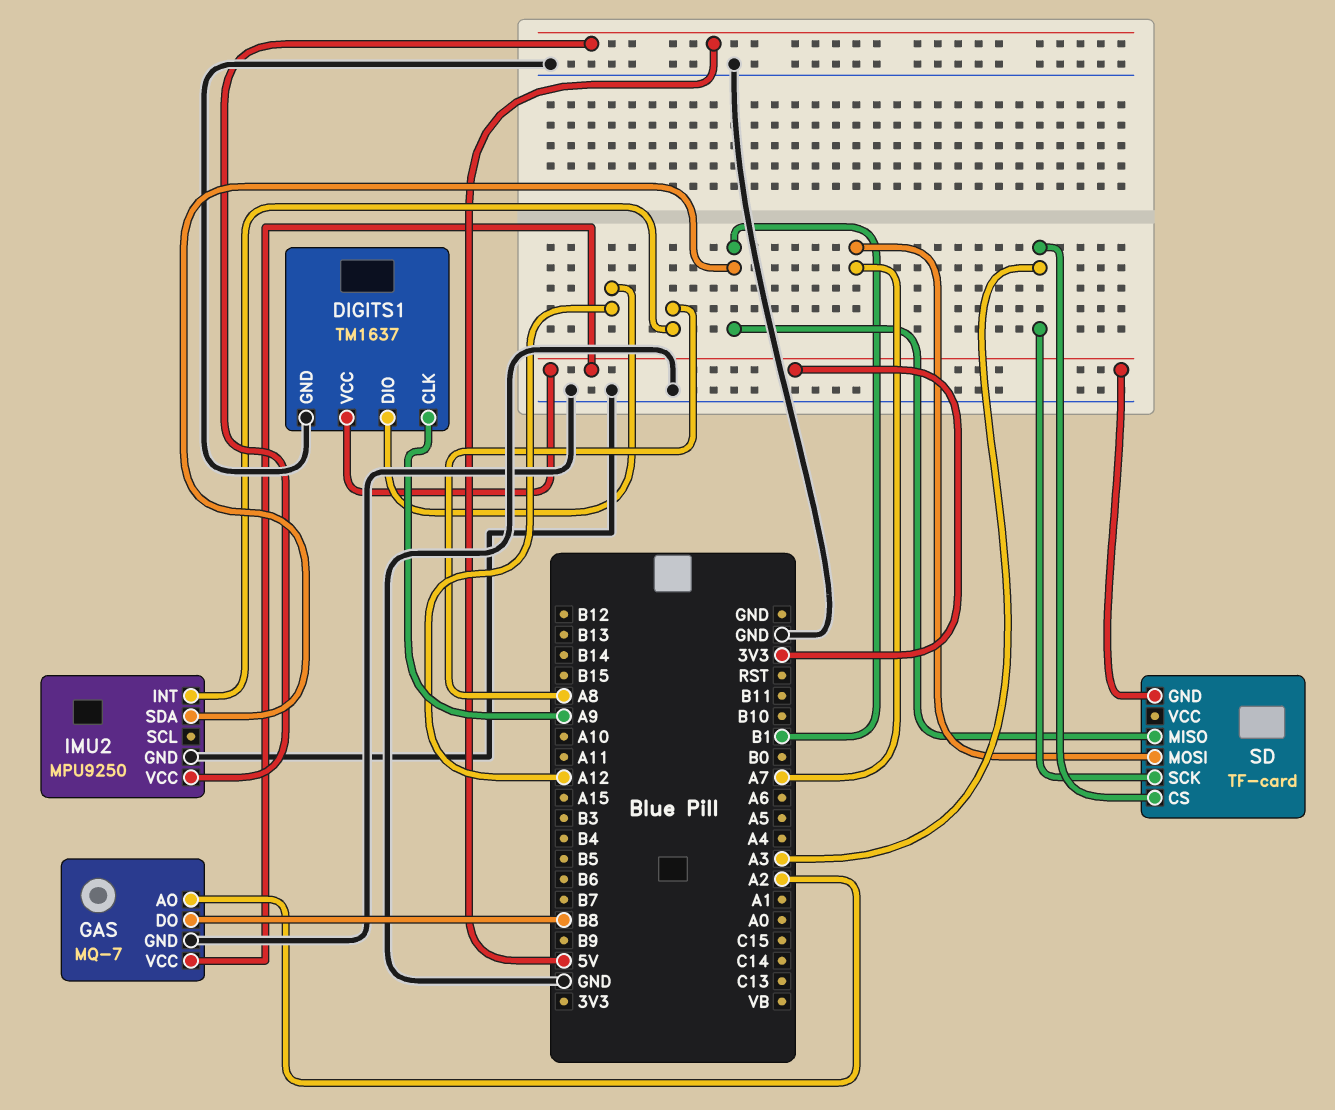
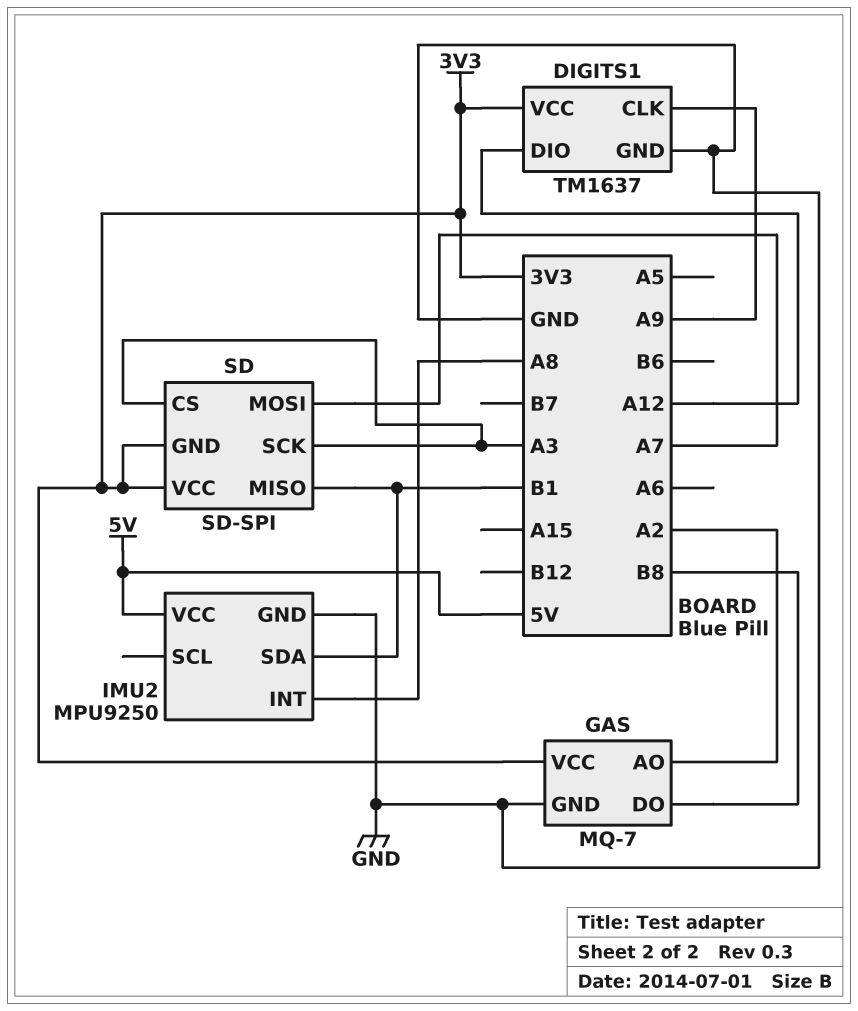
SD: TF-card -> SD-SPI
SD pin VCC: none -> 3V3

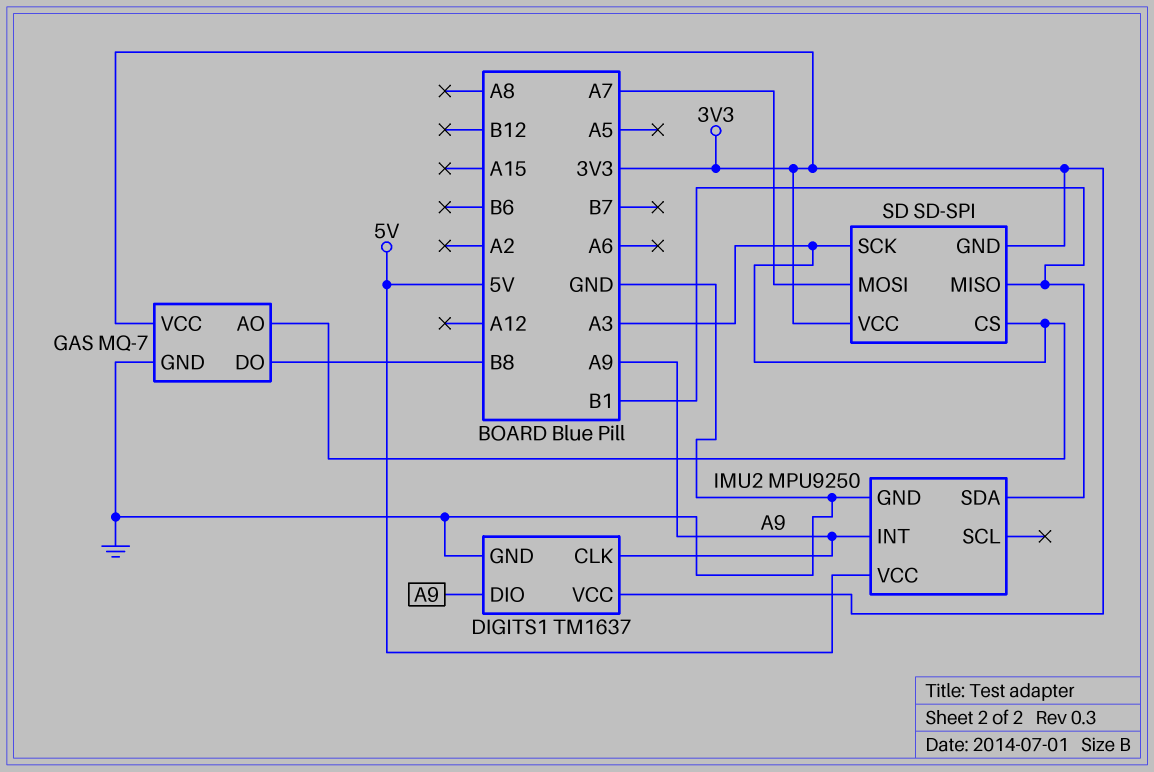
DIGITS1 pin DIO: A12 -> A9
GAS pin AO: A2 -> A3
IMU2 pin INT: A8 -> A9

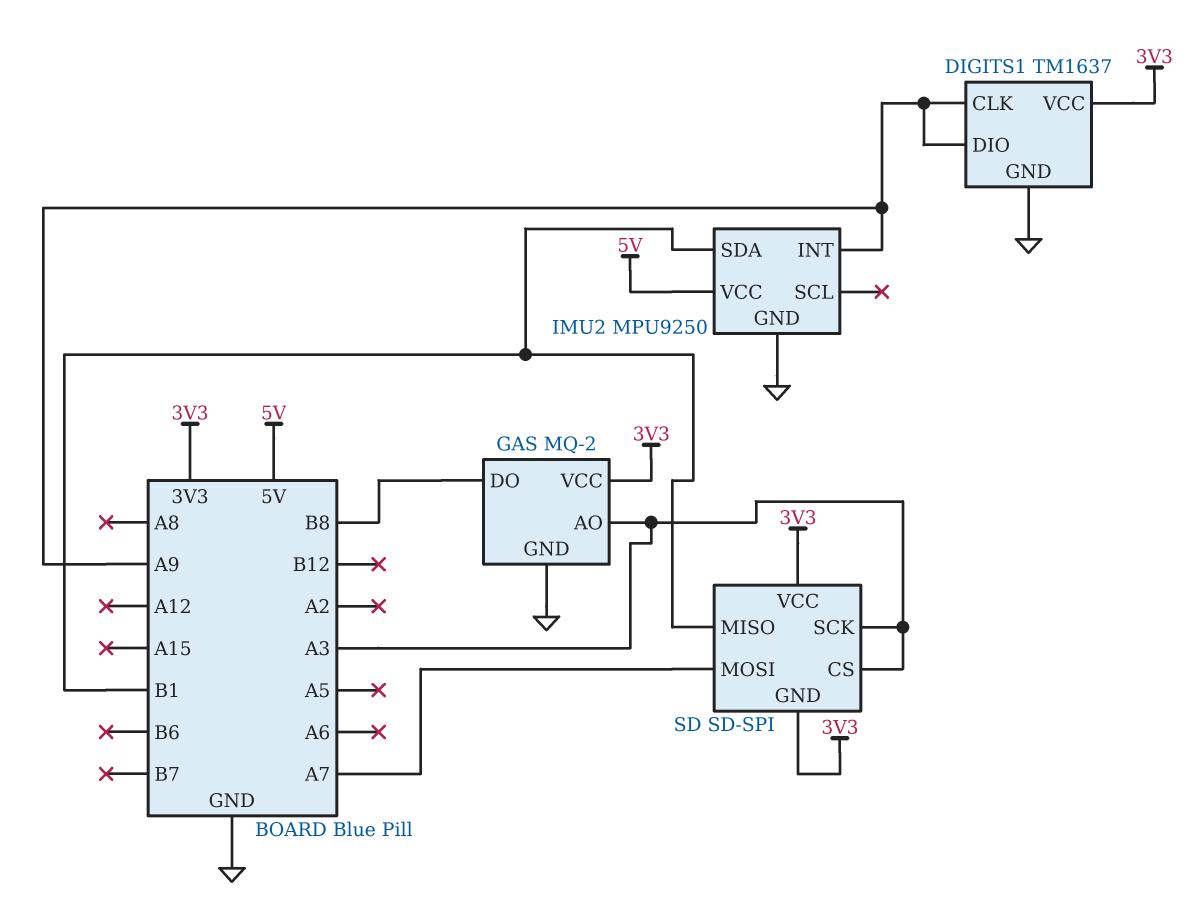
GAS: MQ-7 -> MQ-2

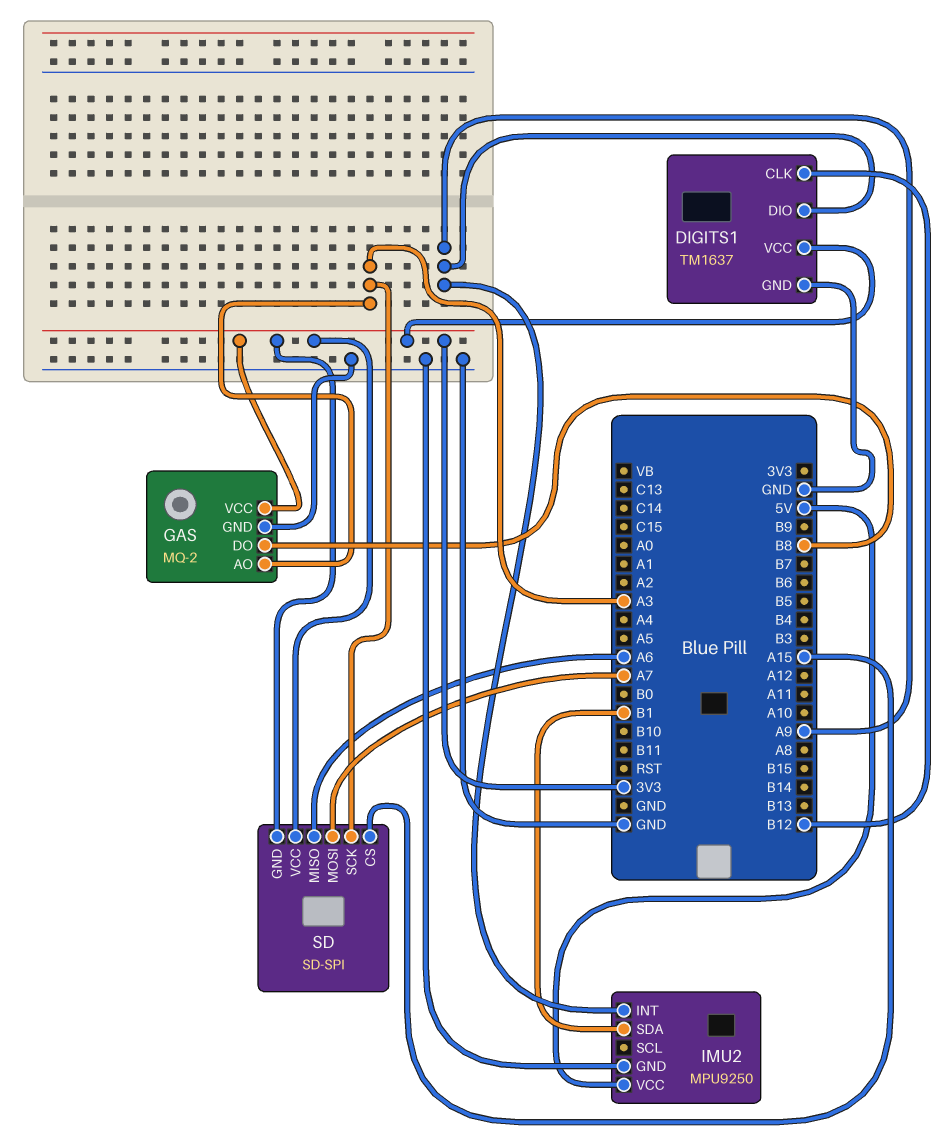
DIGITS1 pin CLK: A9 -> B12
SD pin CS: A3 -> A15
SD pin MISO: B1 -> A6

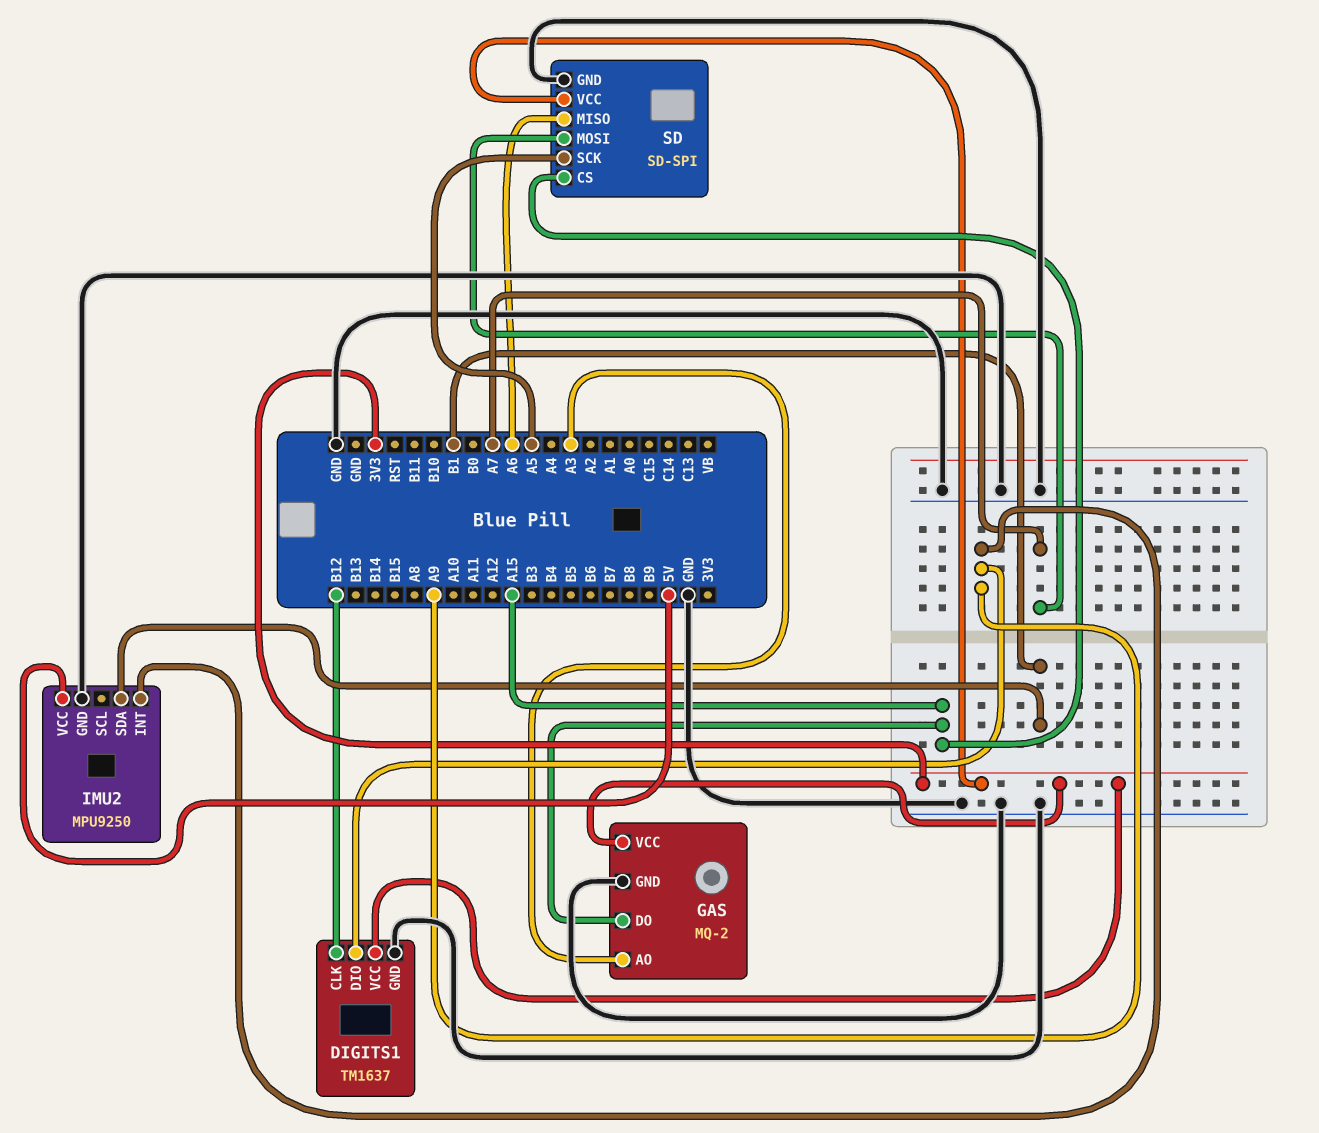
GAS pin DO: B8 -> A15
SD pin GND: 3V3 -> GND
SD pin SCK: A3 -> A5

